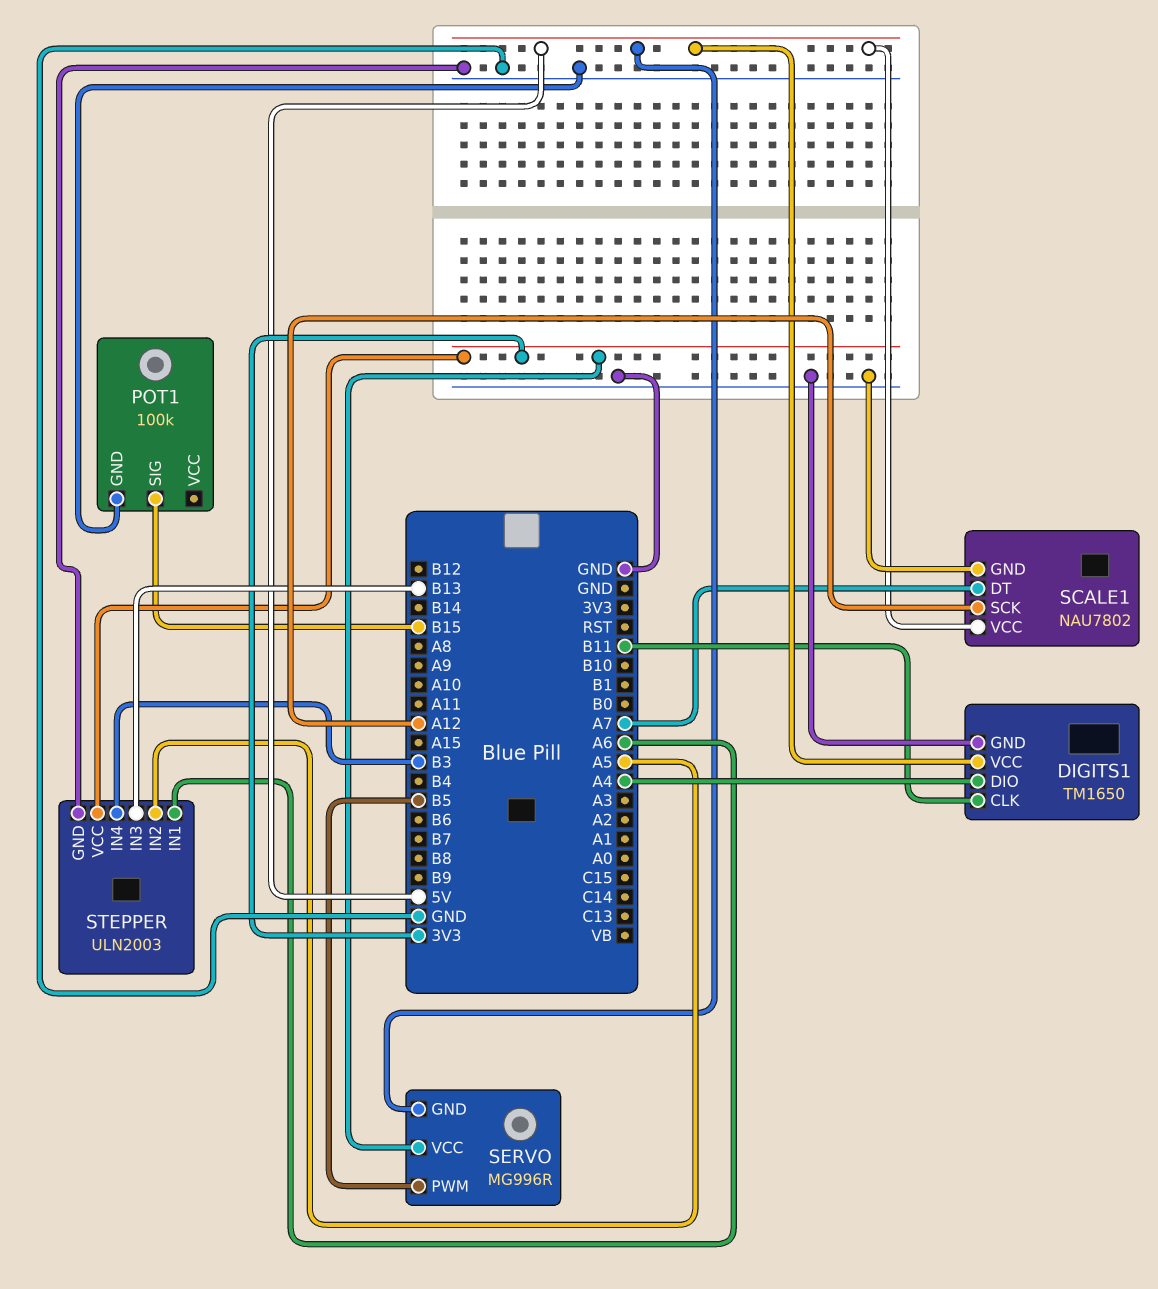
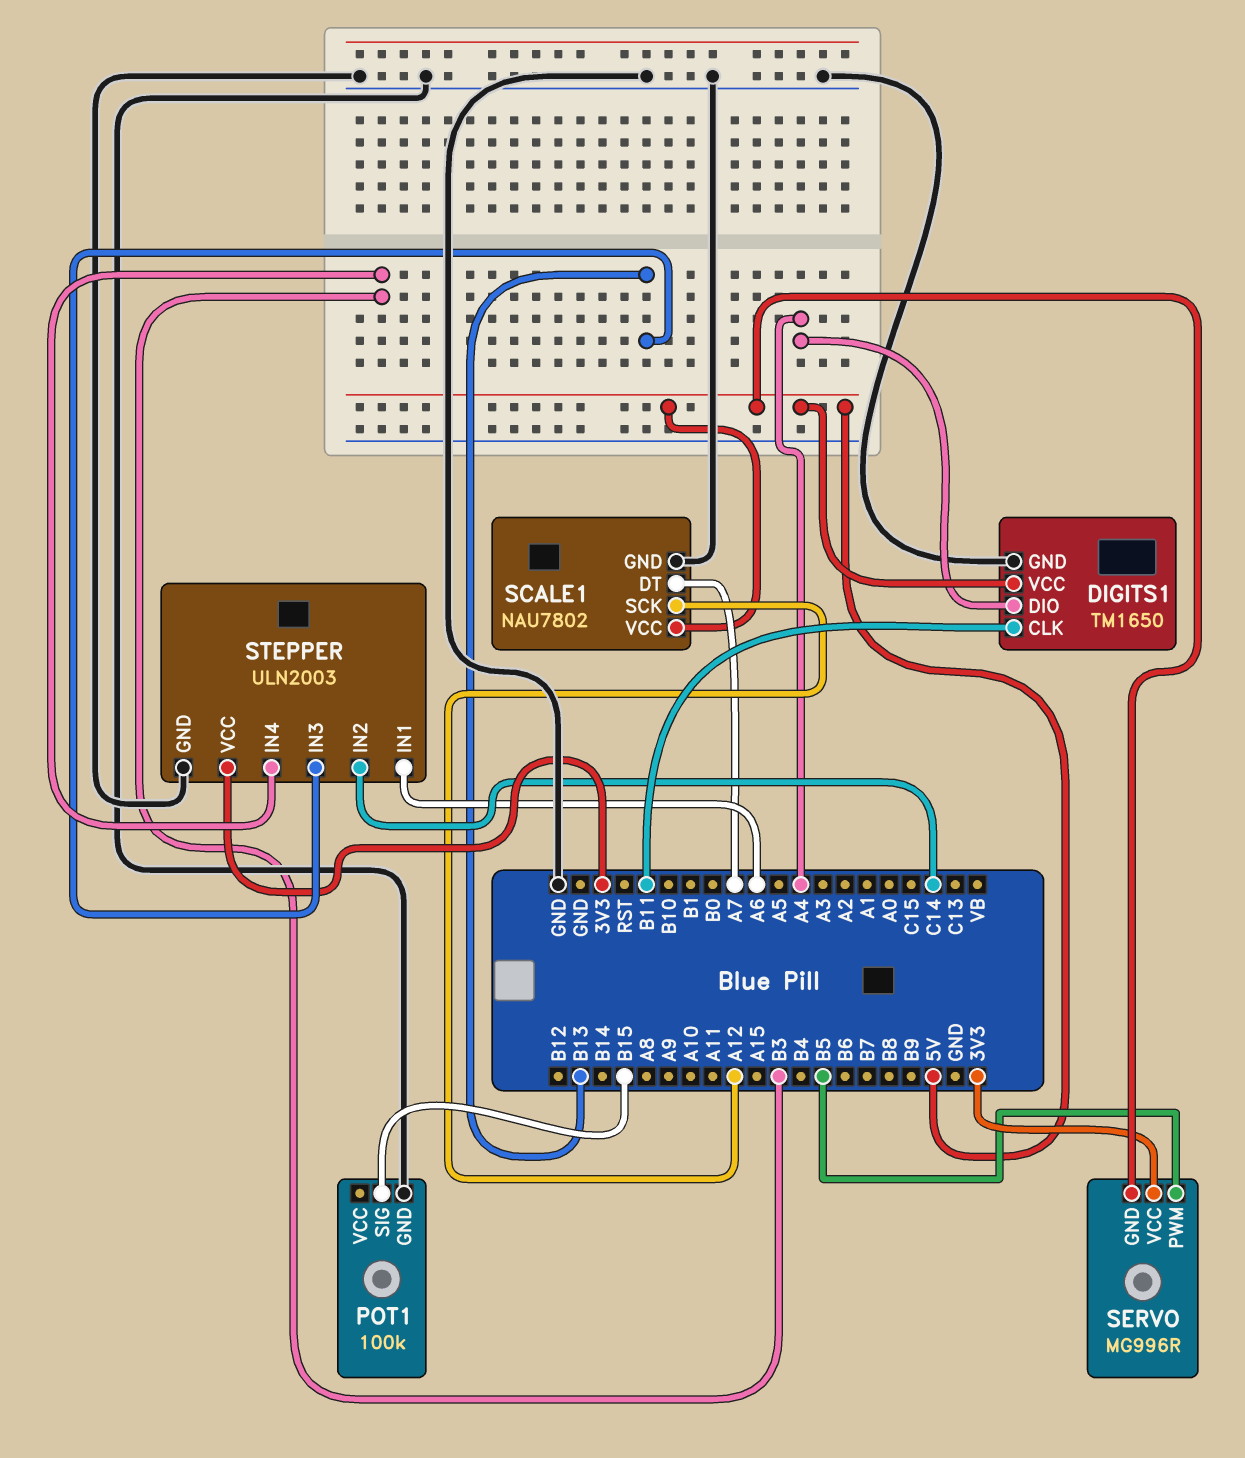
STEPPER pin IN2: A5 -> C14

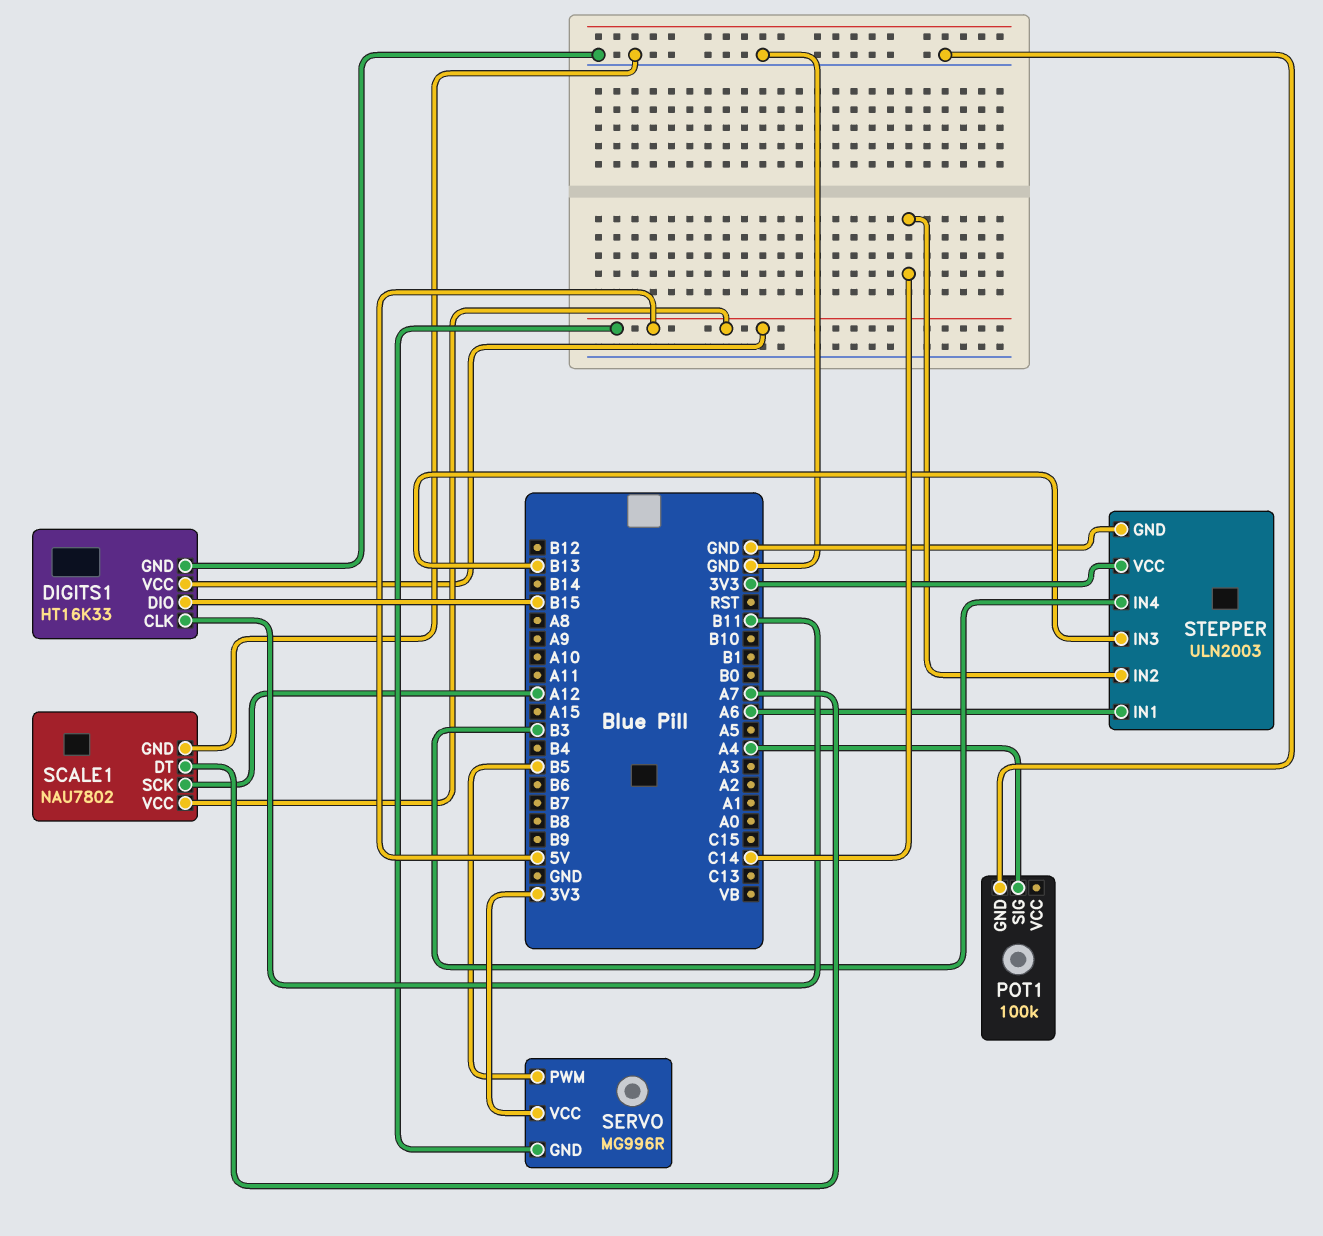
DIGITS1: TM1650 -> HT16K33
DIGITS1 pin DIO: A4 -> B15
POT1 pin SIG: B15 -> A4

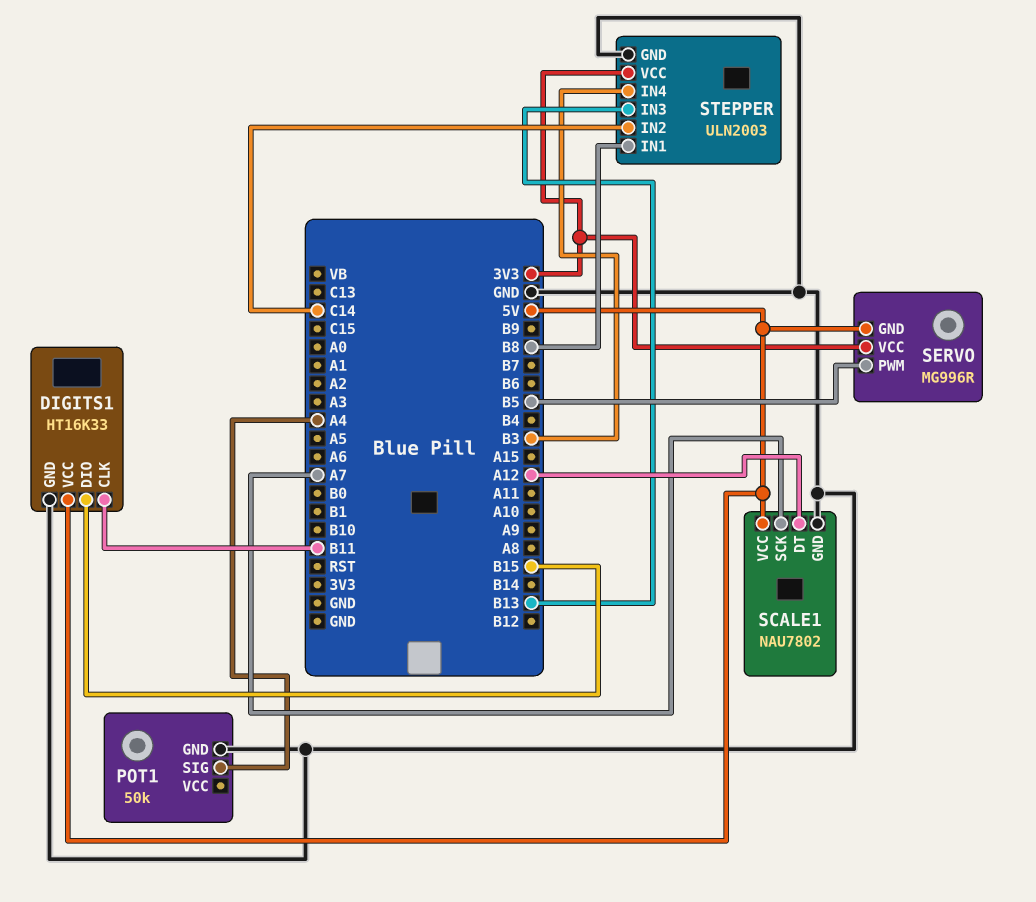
POT1: 100k -> 50k
SCALE1 pin DT: A7 -> A12
SCALE1 pin SCK: A12 -> A7
STEPPER pin IN1: A6 -> B8

